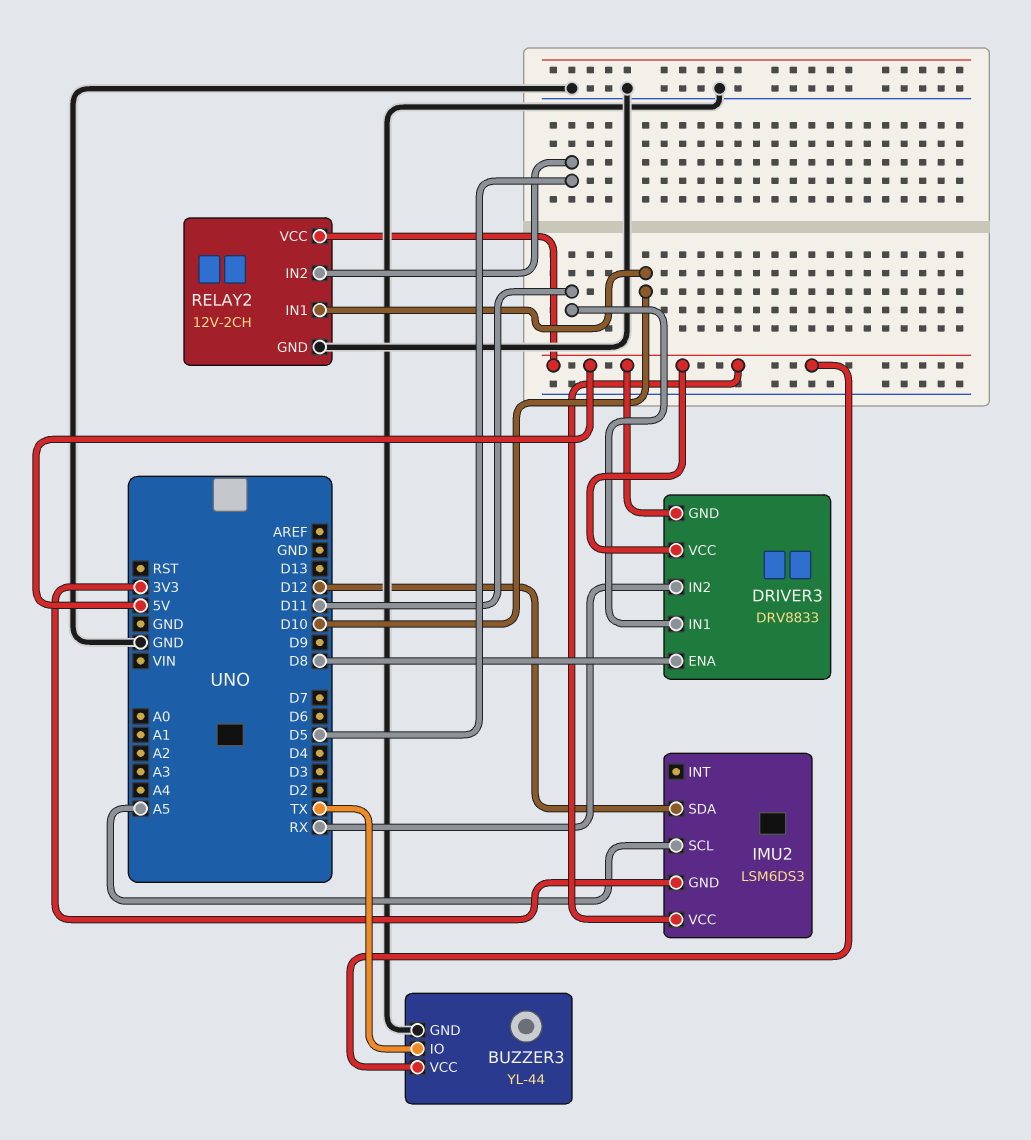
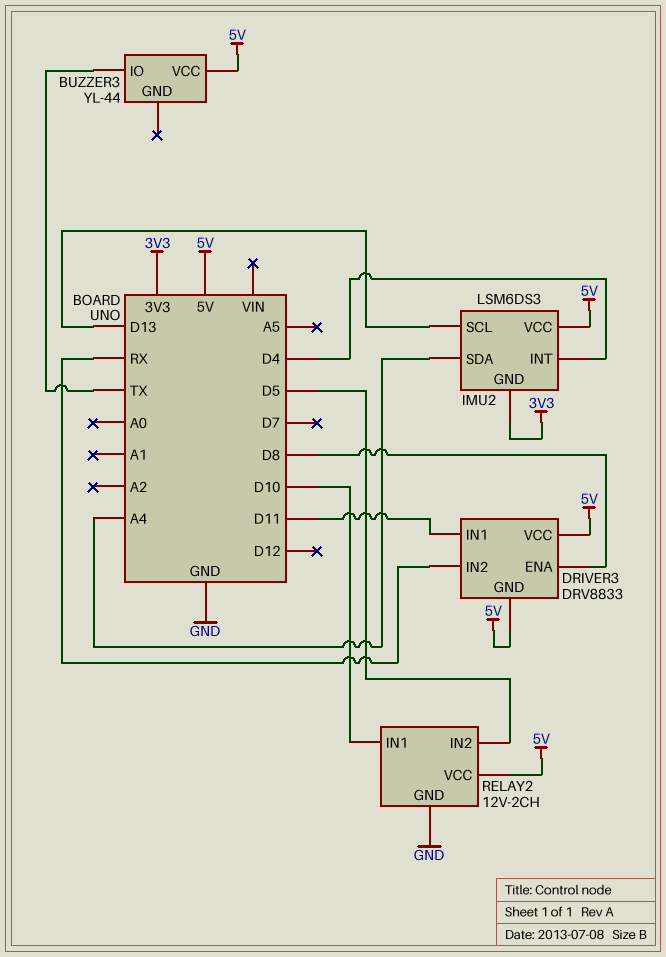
BUZZER3 pin GND: GND -> none
IMU2 pin INT: none -> D4
IMU2 pin SCL: A5 -> D13
IMU2 pin SDA: D12 -> A4

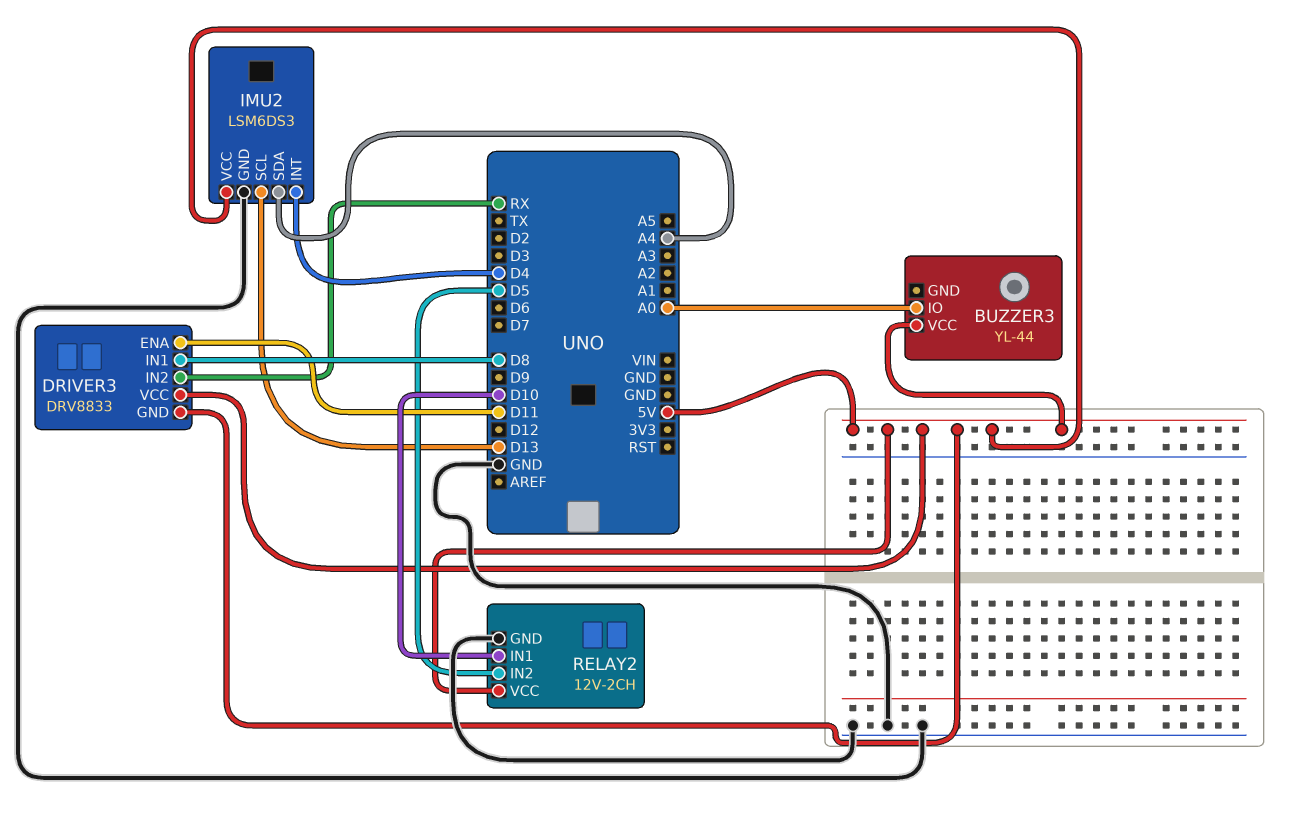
BUZZER3 pin IO: TX -> A0
DRIVER3 pin ENA: D8 -> D11
DRIVER3 pin IN1: D11 -> D8
IMU2 pin GND: 3V3 -> GND

